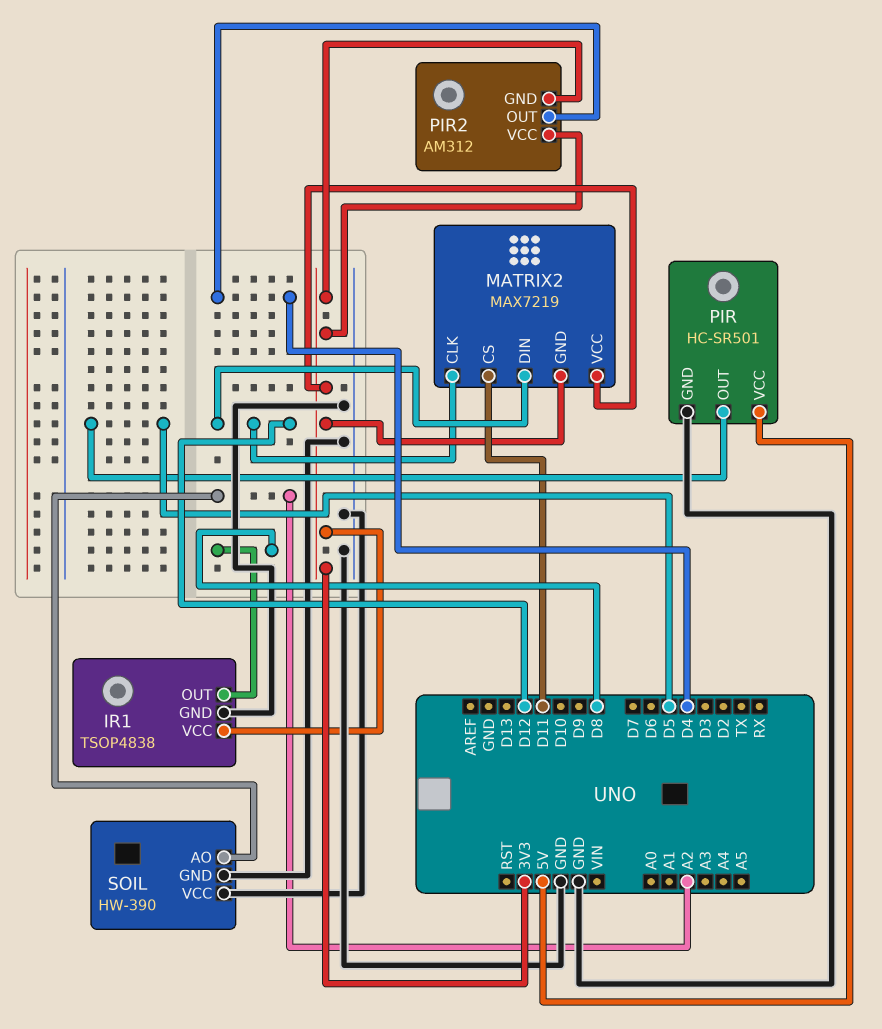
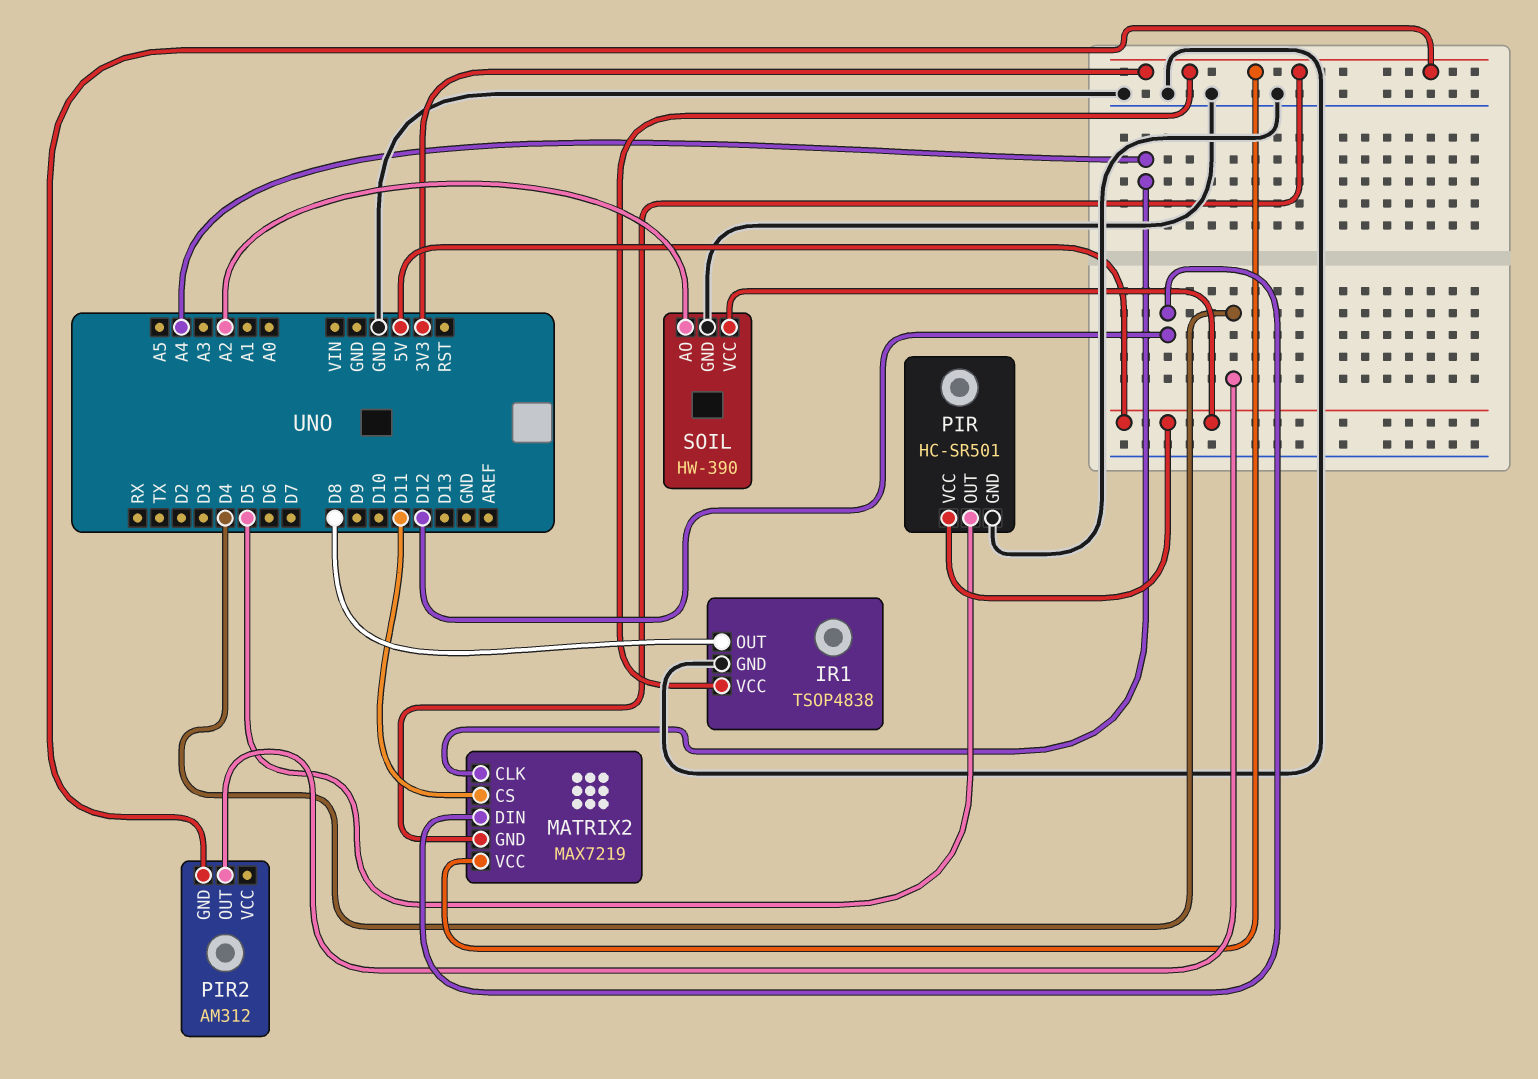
MATRIX2 pin CLK: D12 -> A4
PIR2 pin VCC: 3V3 -> none
SOIL pin VCC: GND -> 5V

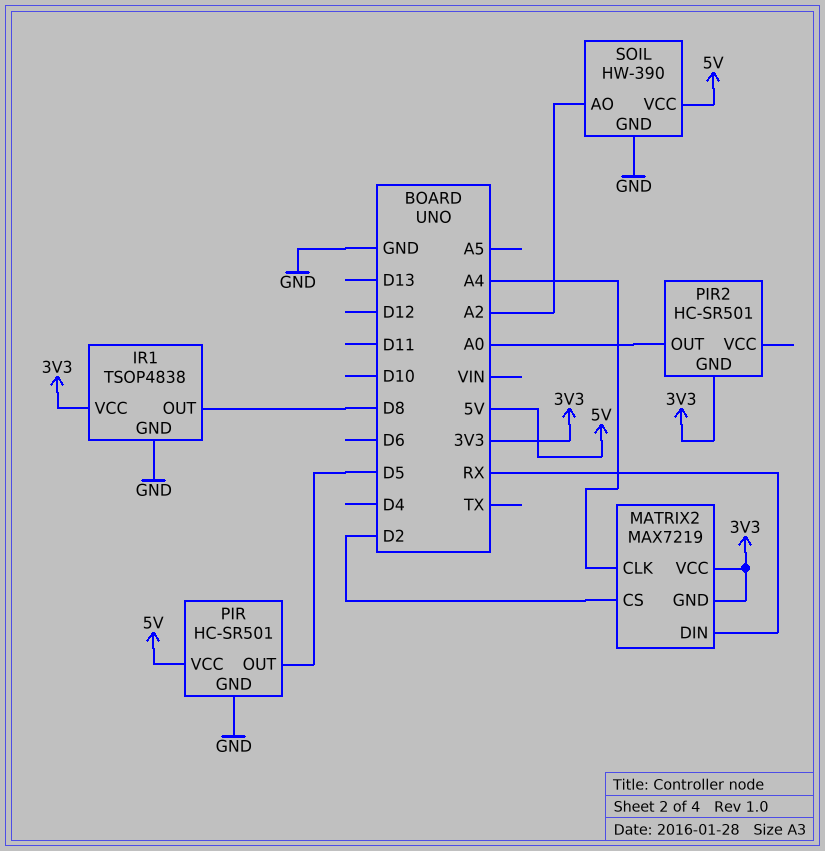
MATRIX2 pin CS: D11 -> D2
MATRIX2 pin DIN: D12 -> RX
PIR2: AM312 -> HC-SR501
PIR2 pin OUT: D4 -> A0

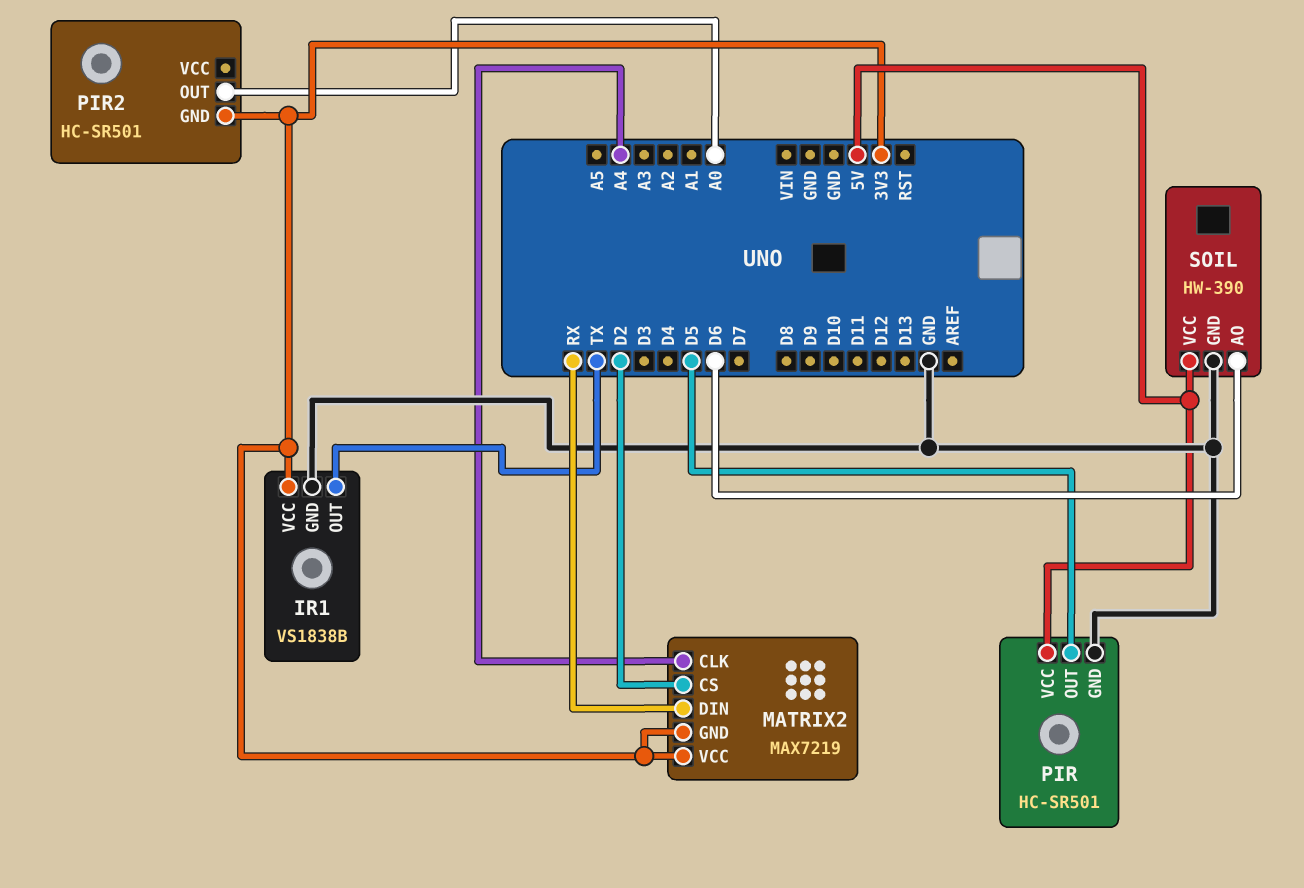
IR1: TSOP4838 -> VS1838B
IR1 pin OUT: D8 -> TX
SOIL pin AO: A2 -> D6

